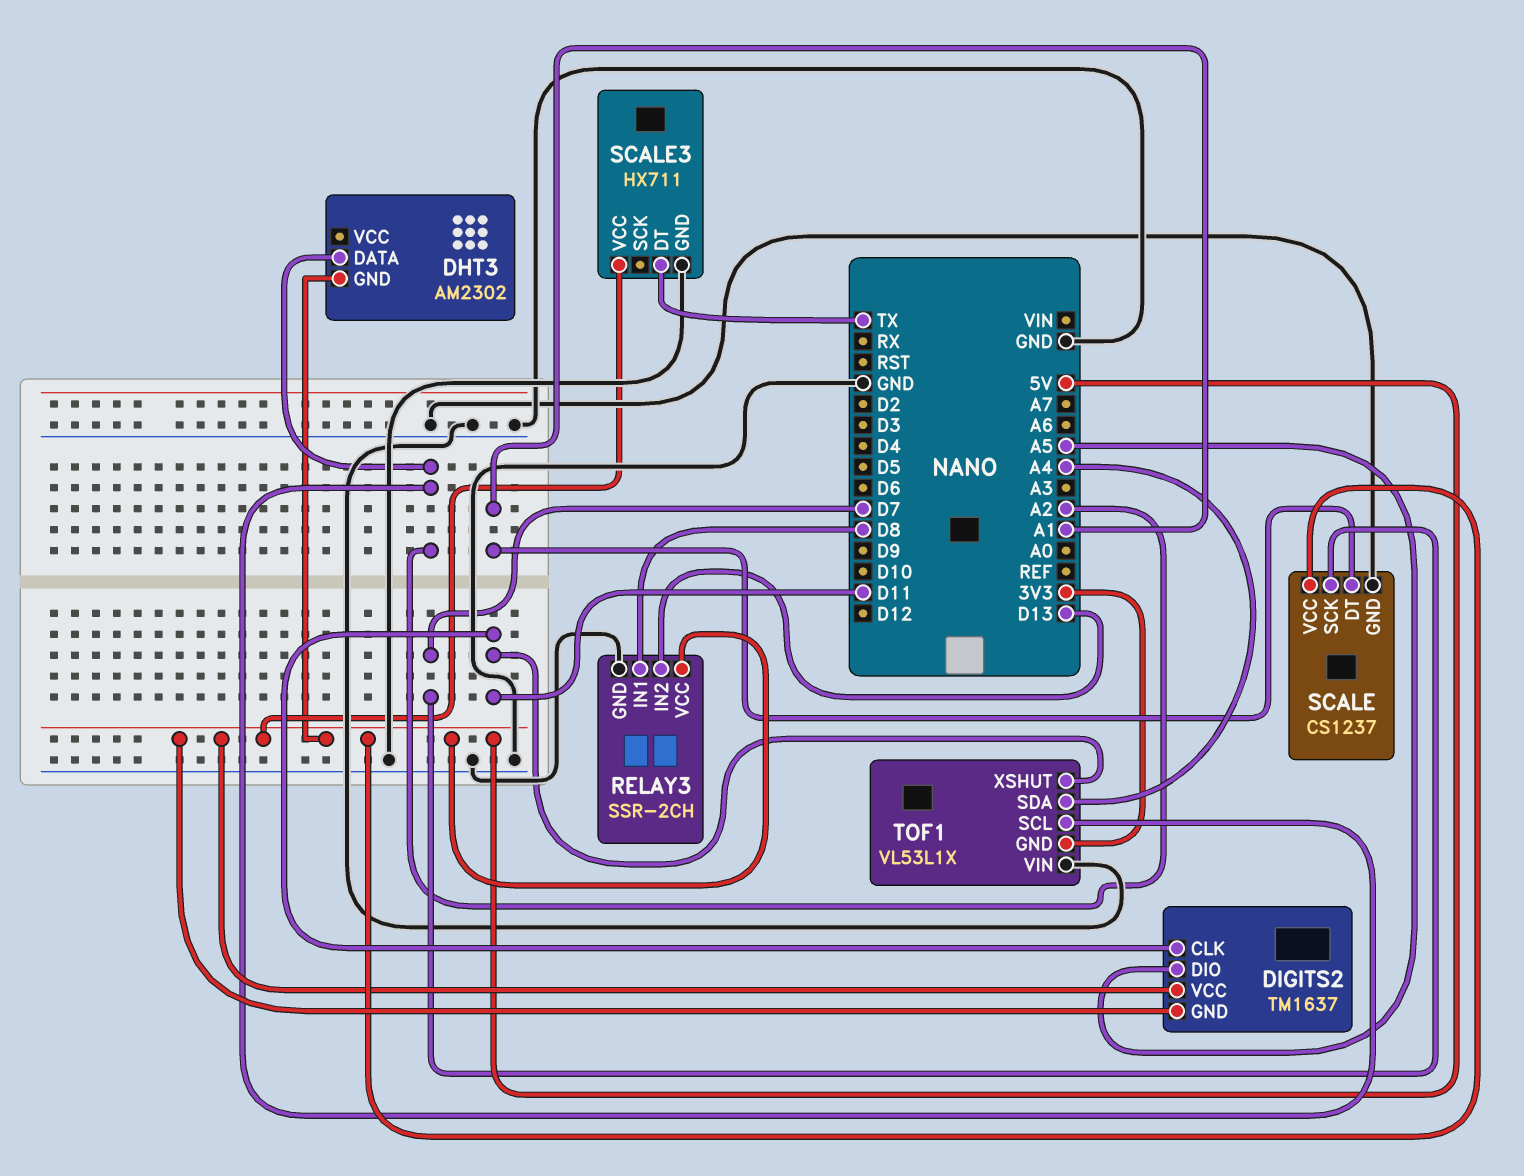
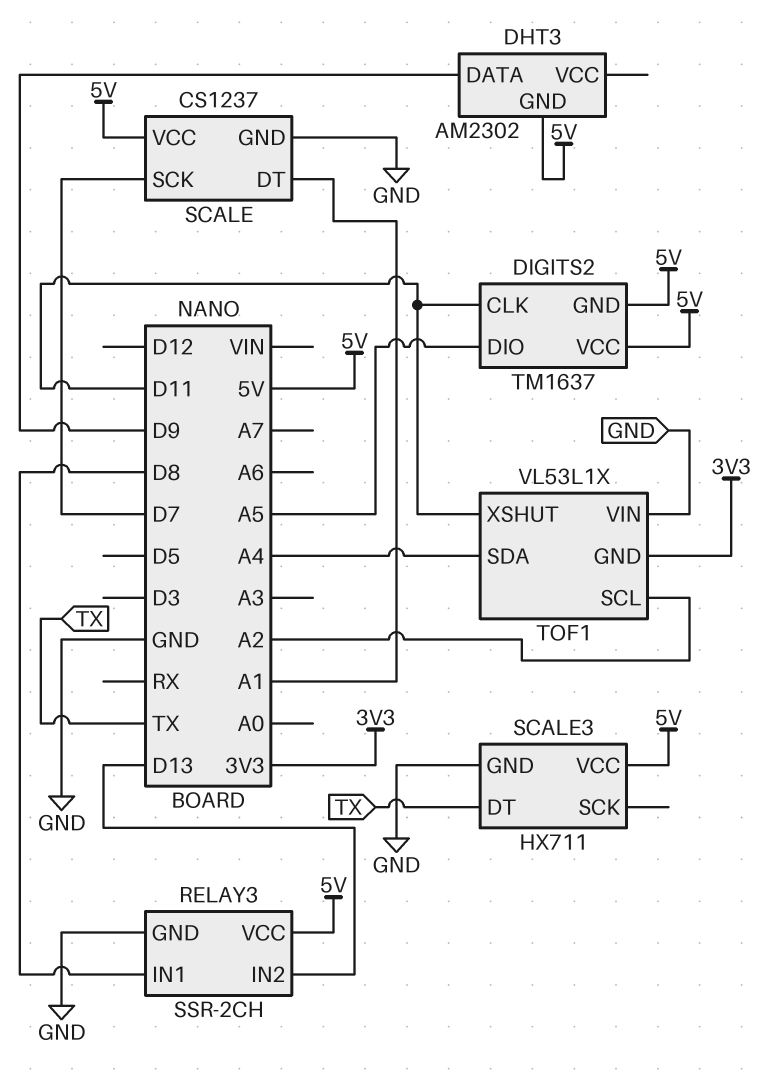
DHT3 pin DATA: A2 -> D9

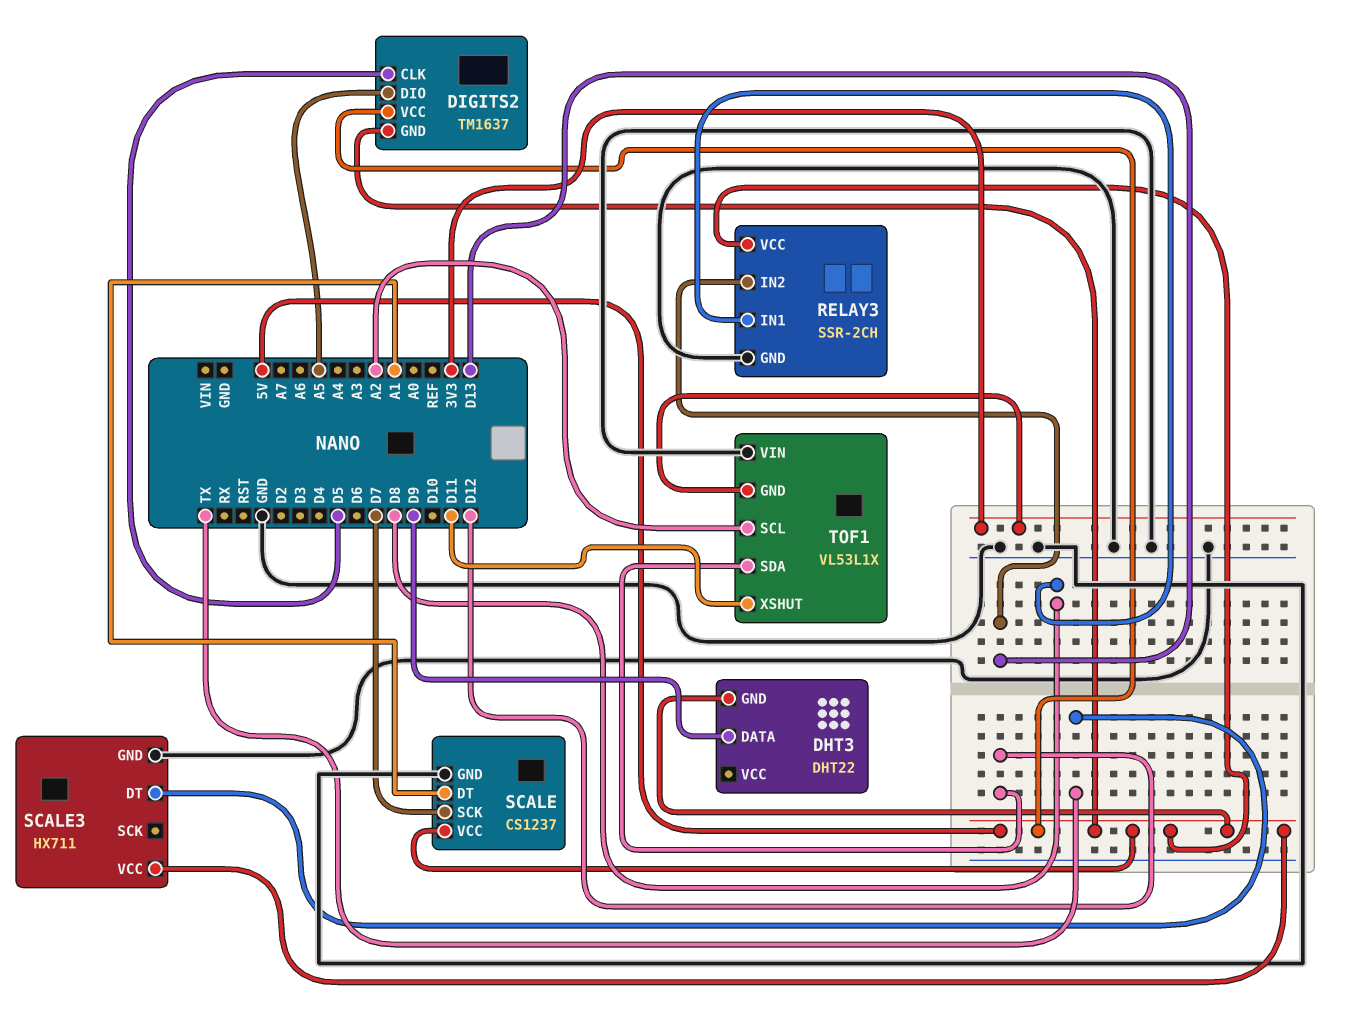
DHT3: AM2302 -> DHT22
DIGITS2 pin CLK: D11 -> D5
TOF1 pin SDA: A4 -> D12

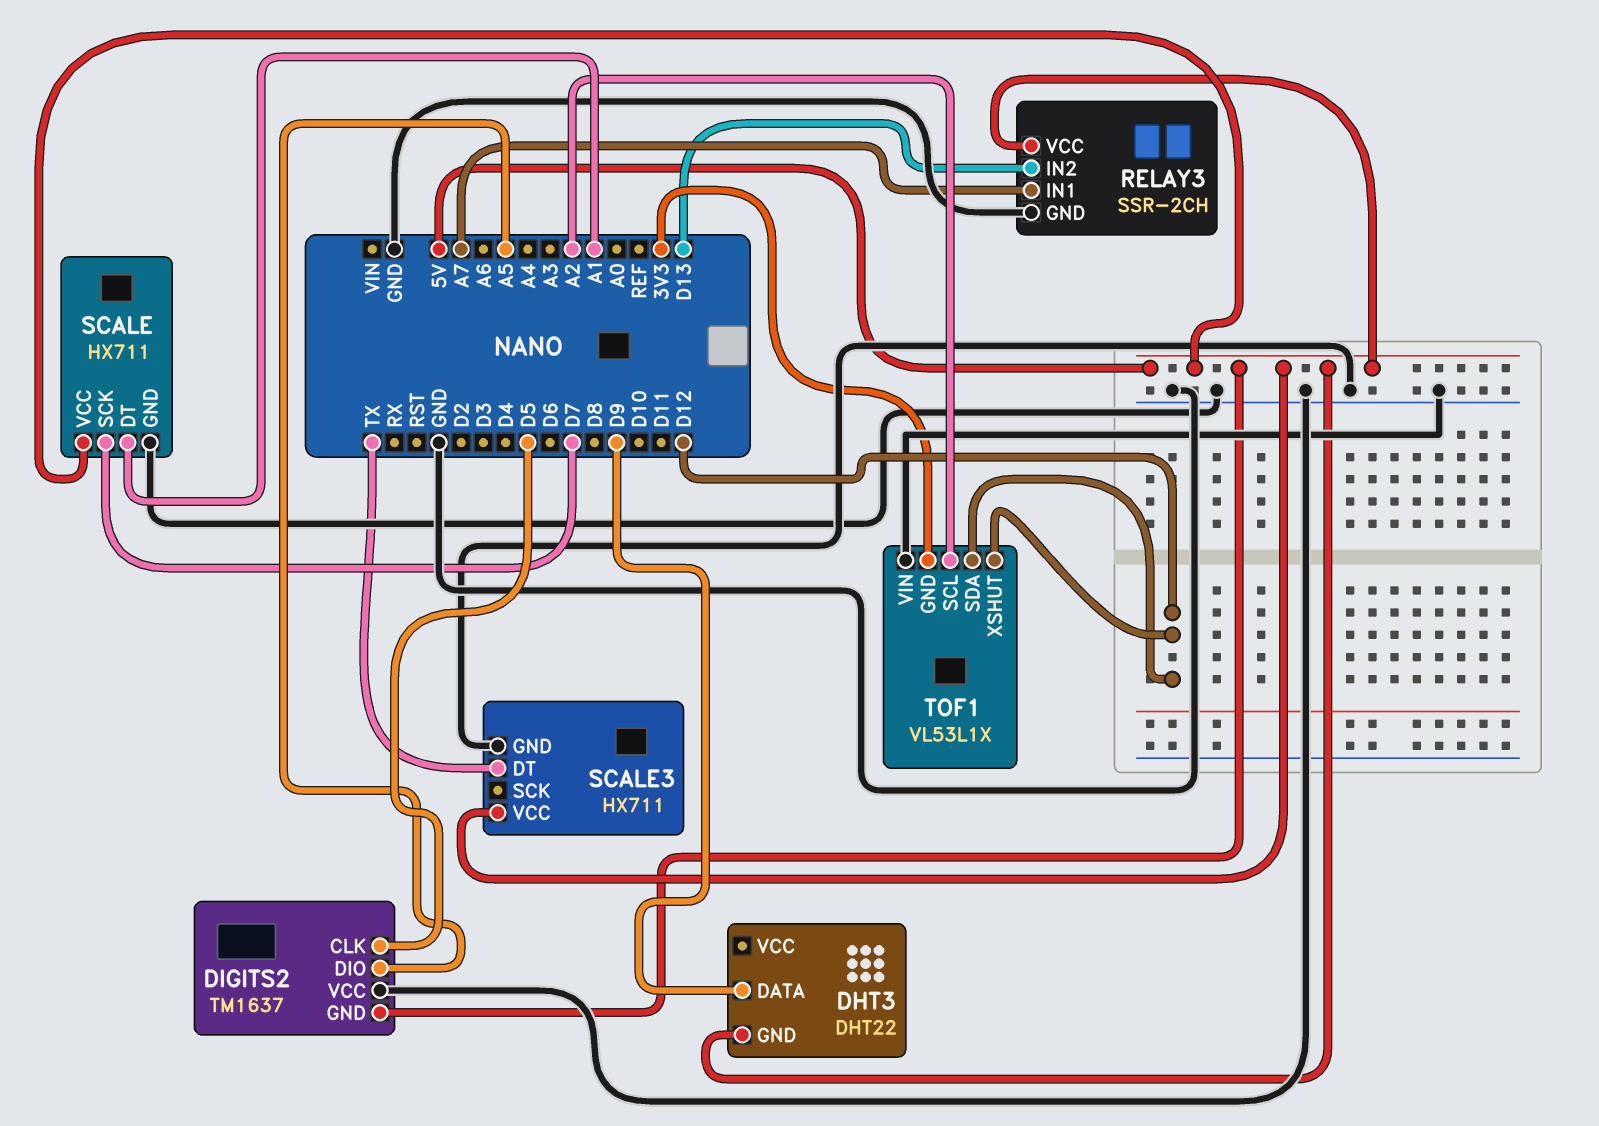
DIGITS2 pin VCC: 5V -> GND
RELAY3 pin IN1: D8 -> A7
SCALE: CS1237 -> HX711
TOF1 pin XSHUT: D11 -> D12

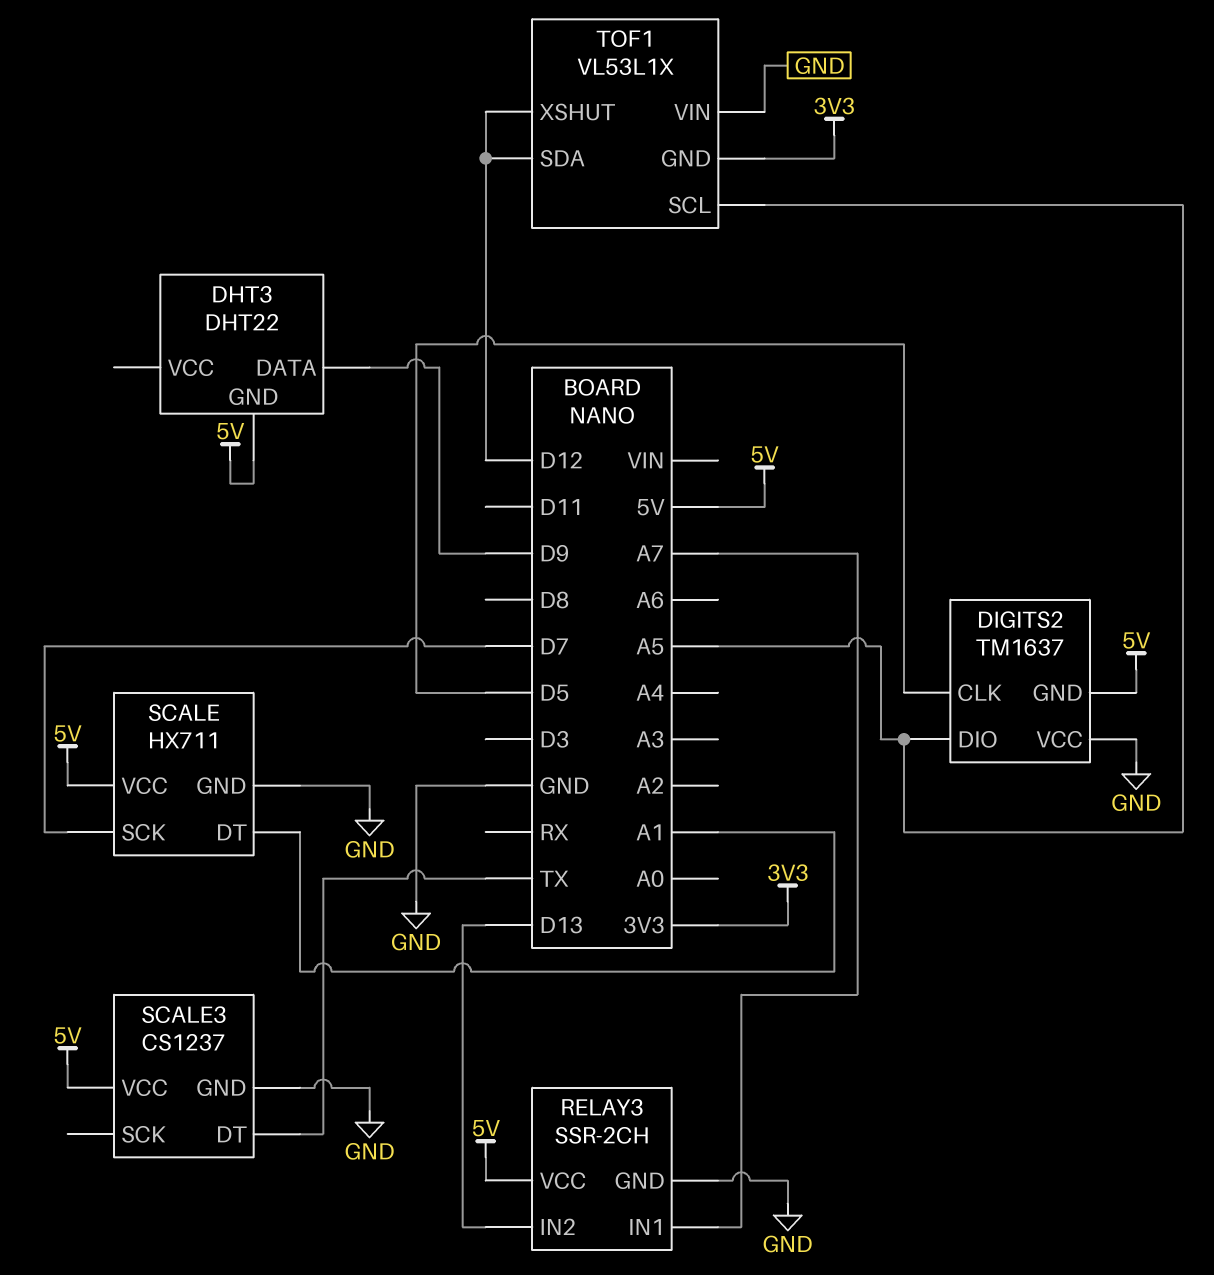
SCALE3: HX711 -> CS1237
TOF1 pin SCL: A2 -> A5

